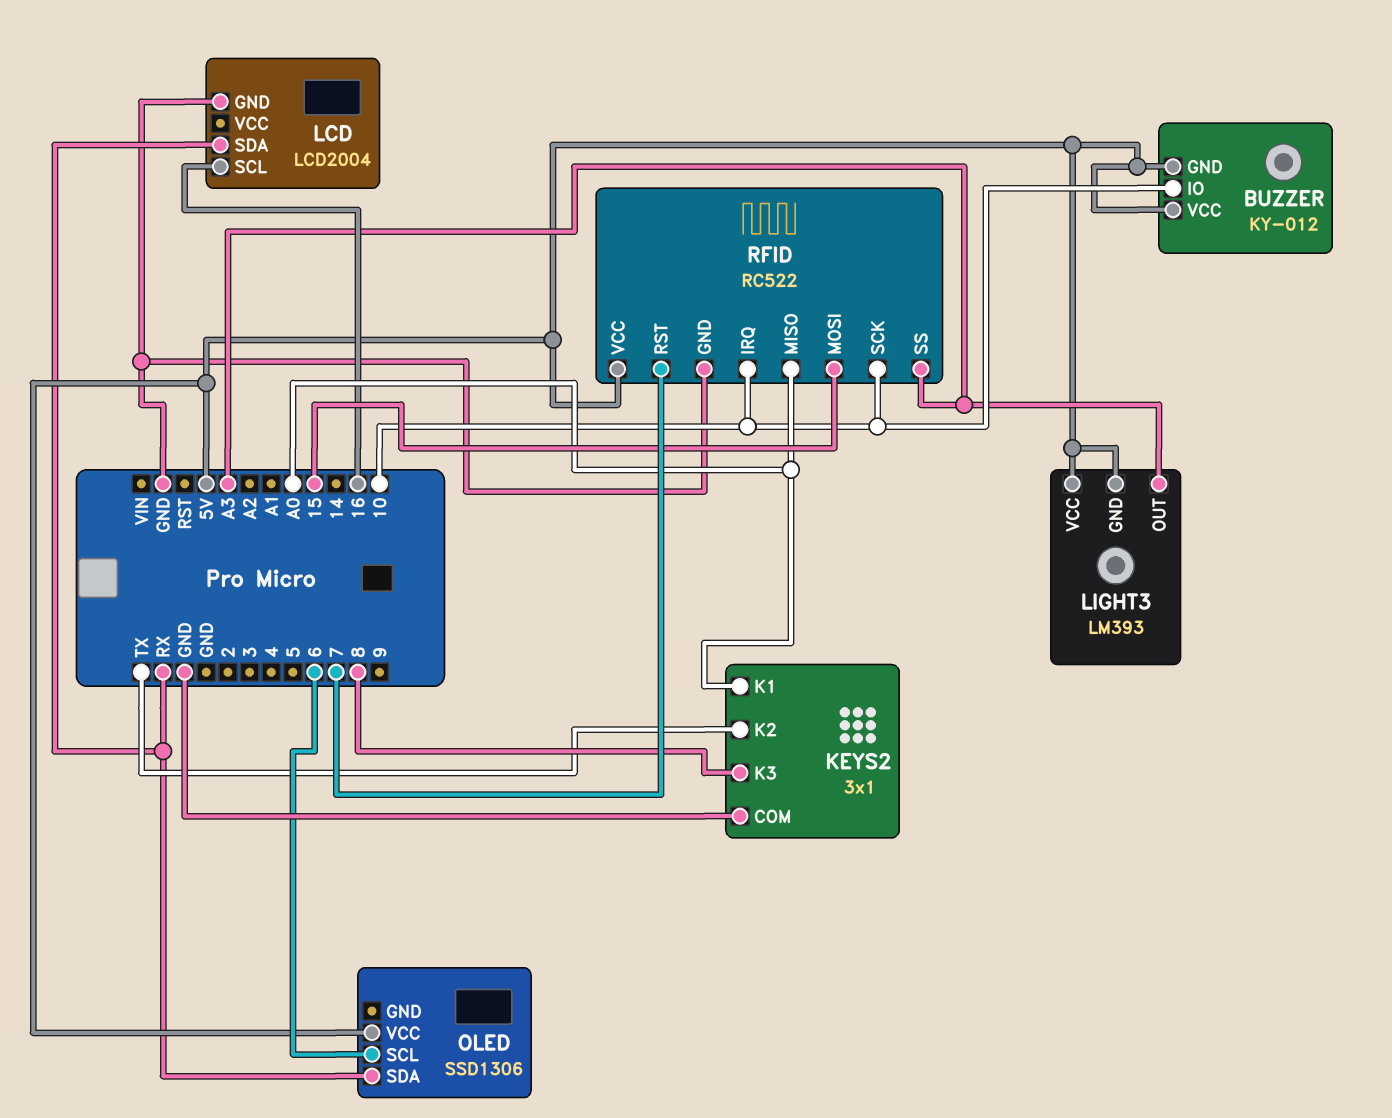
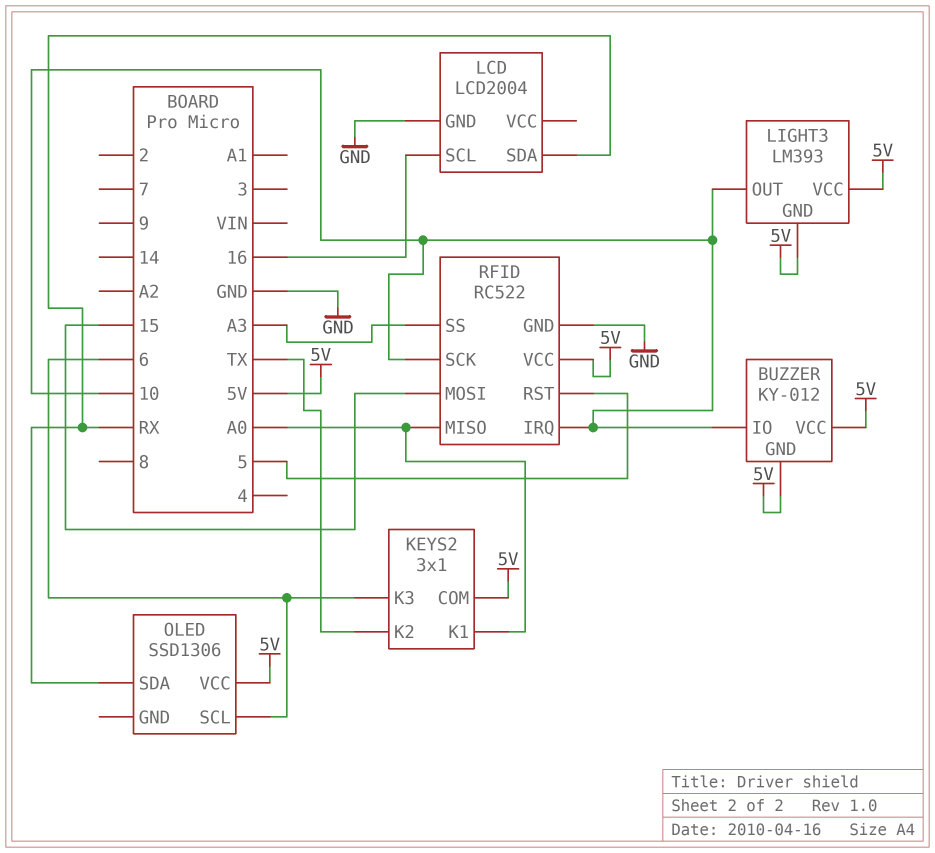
KEYS2 pin COM: GND -> 5V
KEYS2 pin K3: 8 -> 6
LIGHT3 pin OUT: A3 -> 10
RFID pin RST: 7 -> 5

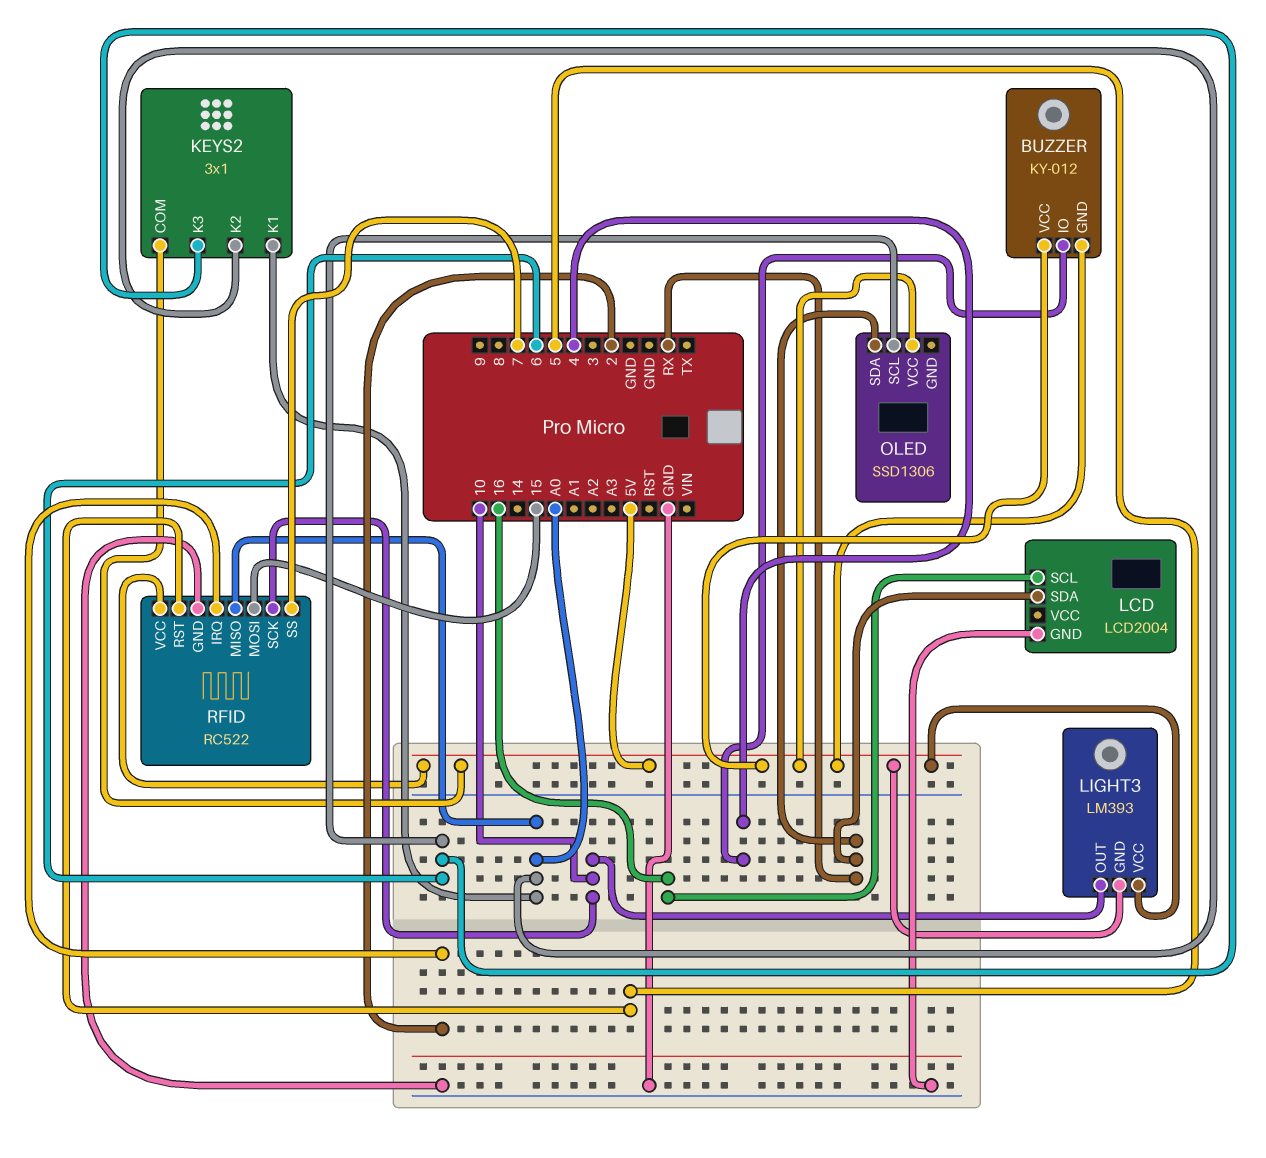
BUZZER pin IO: 10 -> 4
KEYS2 pin K2: TX -> A0
RFID pin IRQ: 10 -> 2
RFID pin SS: A3 -> 7

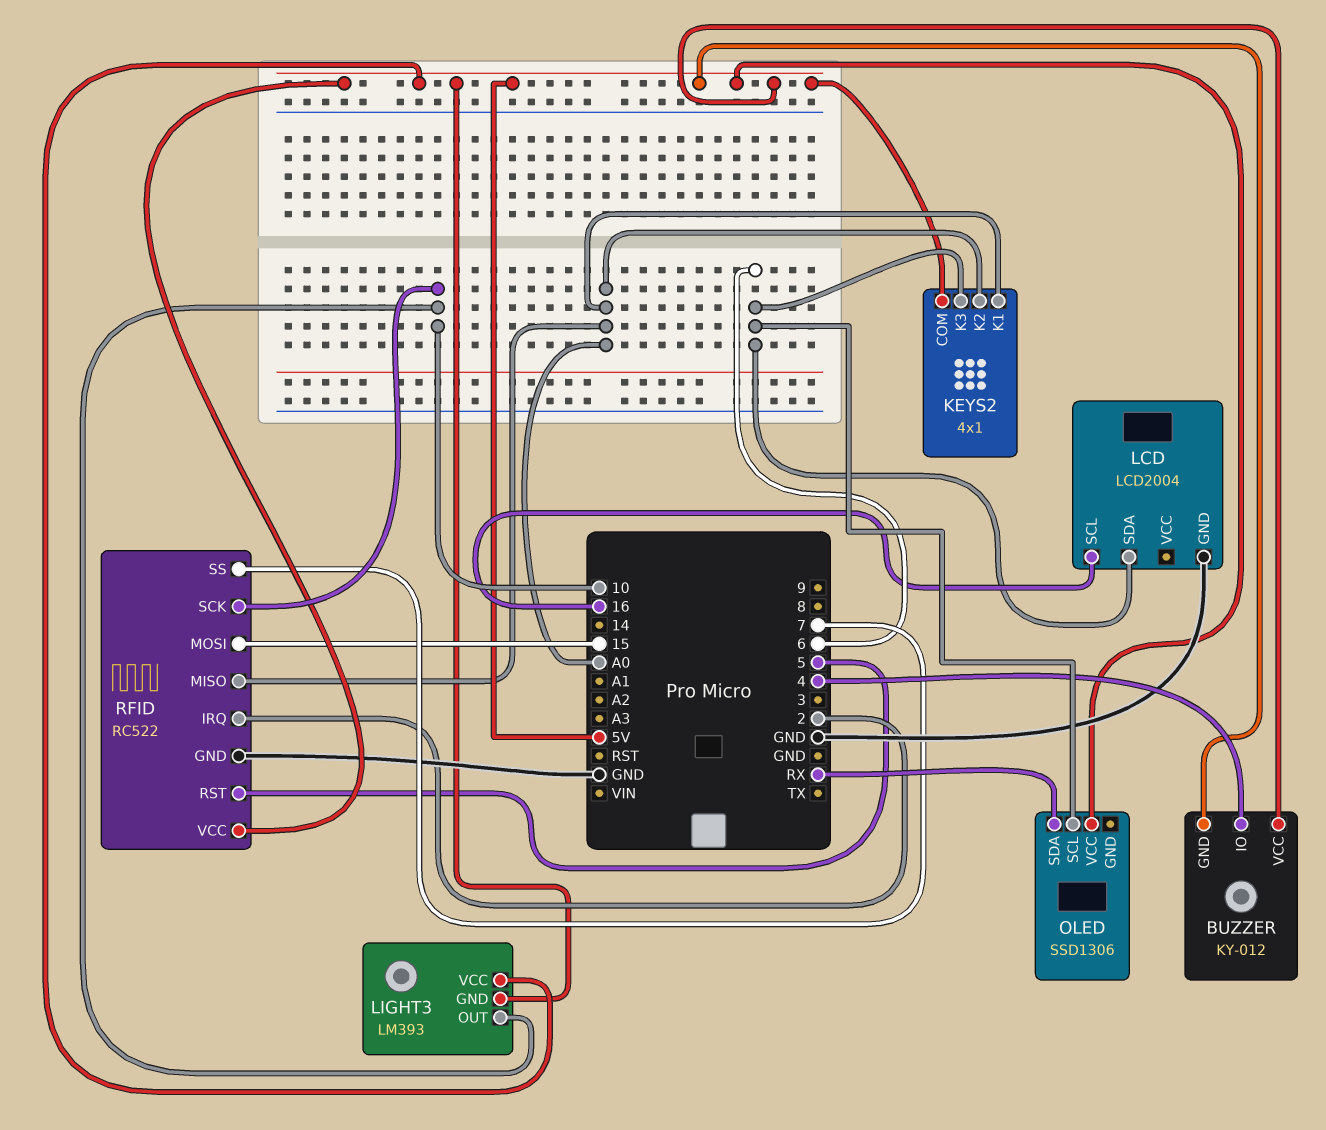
KEYS2: 3x1 -> 4x1
LCD pin SDA: RX -> 6

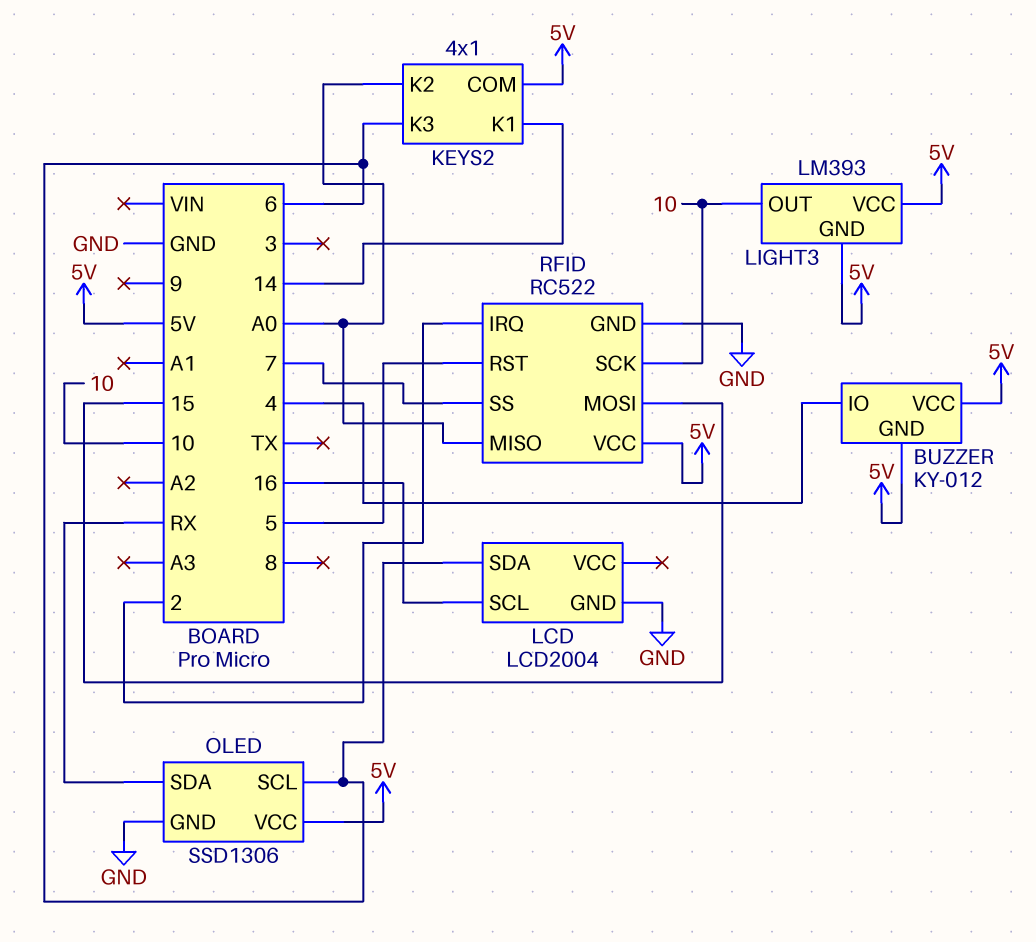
KEYS2 pin K1: A0 -> 14
OLED pin GND: none -> GND

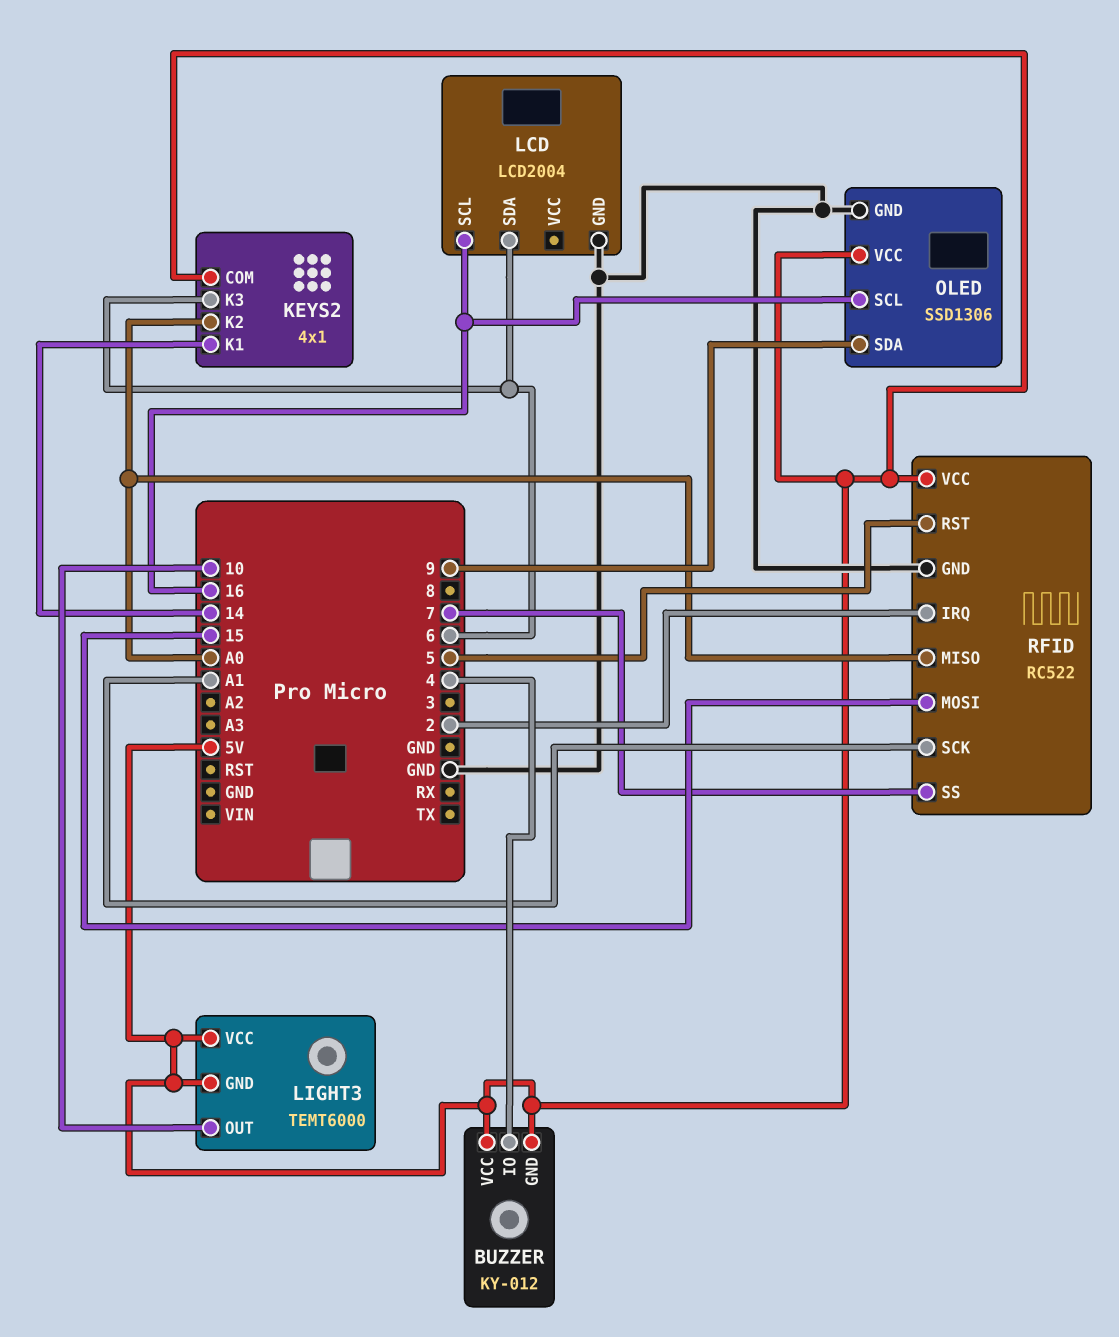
LIGHT3: LM393 -> TEMT6000
OLED pin SCL: 6 -> 16
OLED pin SDA: RX -> 9
RFID pin SCK: 10 -> A1

